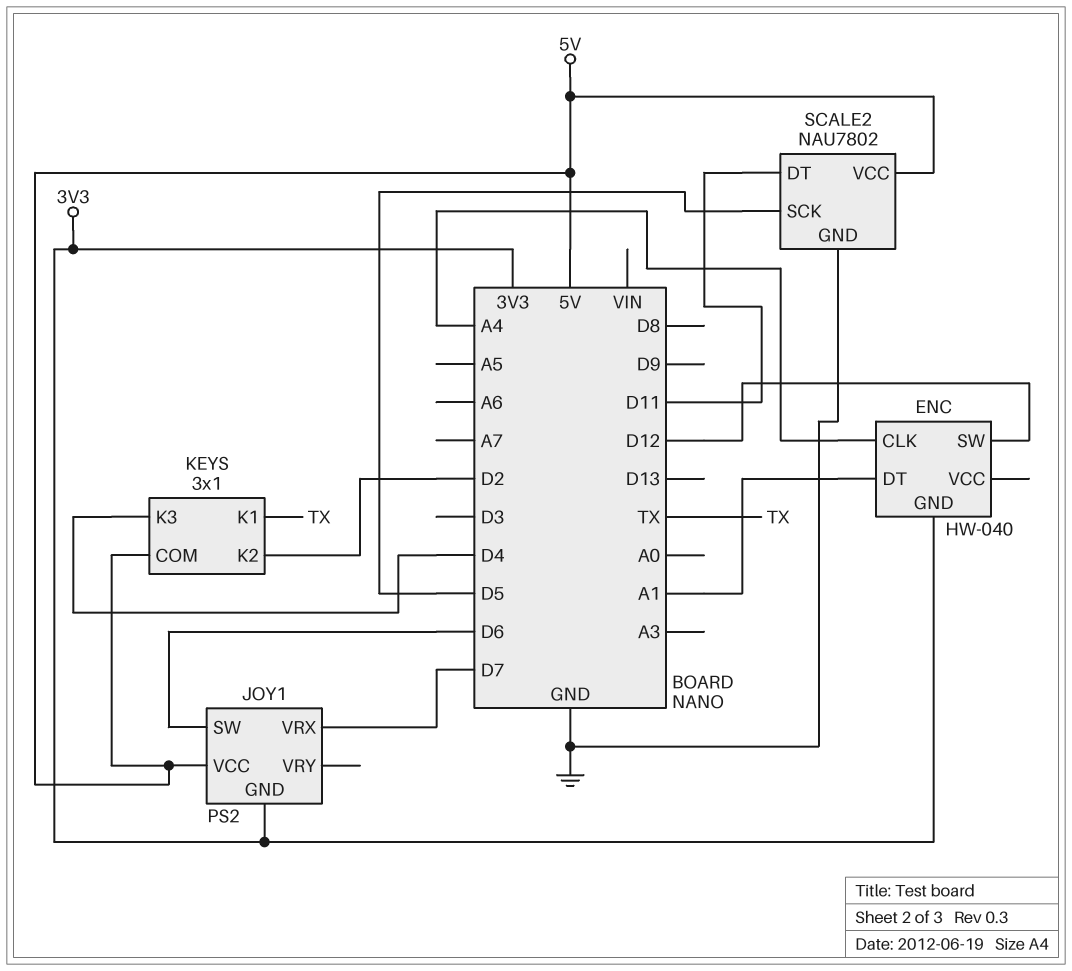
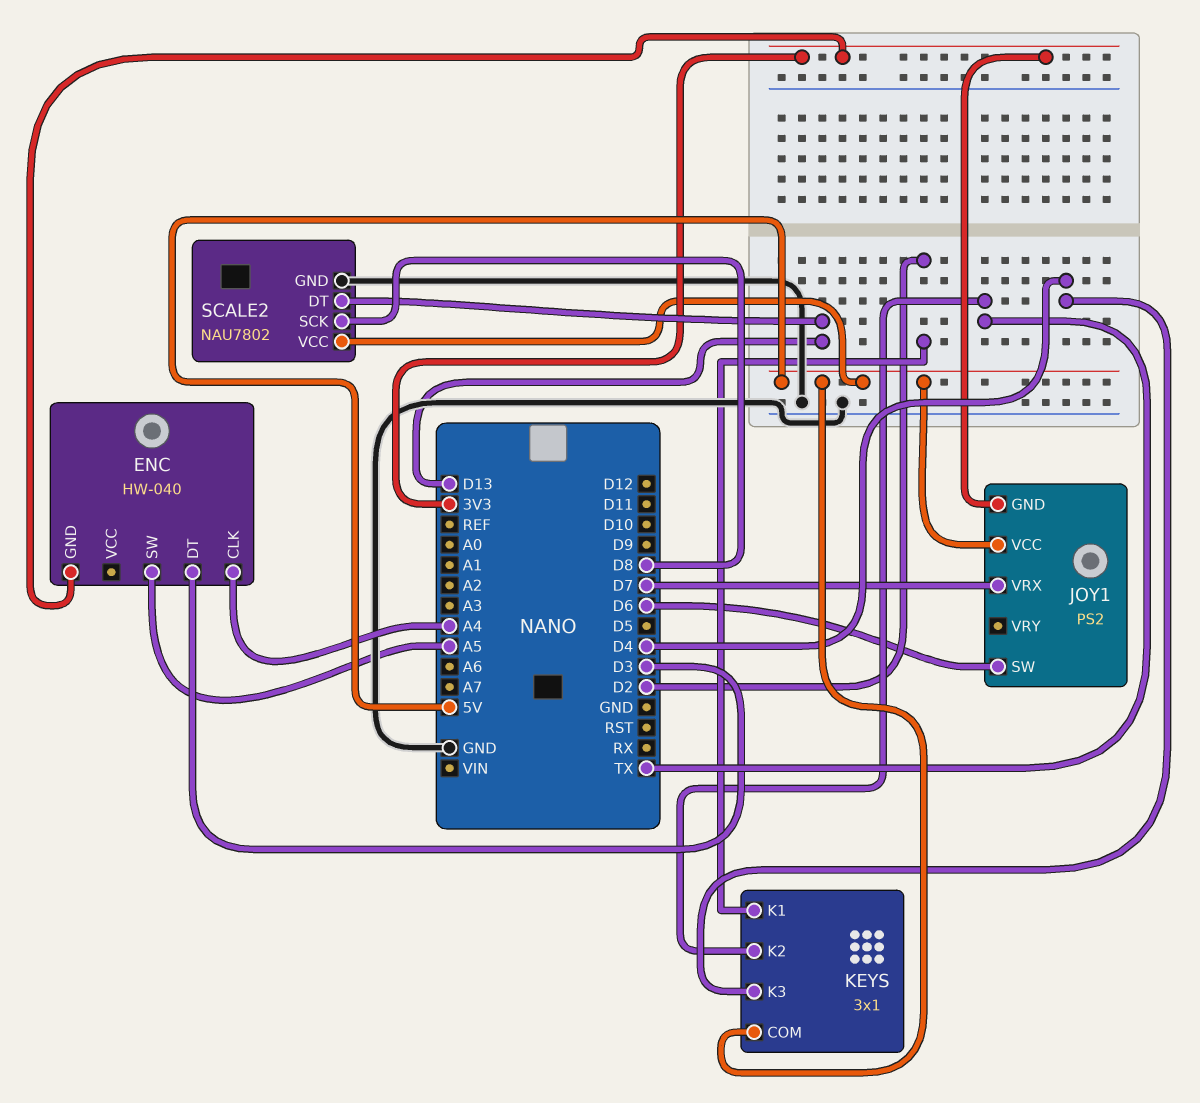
ENC pin DT: A1 -> D3
ENC pin SW: D12 -> A5
KEYS pin K1: TX -> D2
KEYS pin K2: D2 -> TX
SCALE2 pin DT: D11 -> D13
SCALE2 pin SCK: D5 -> D8

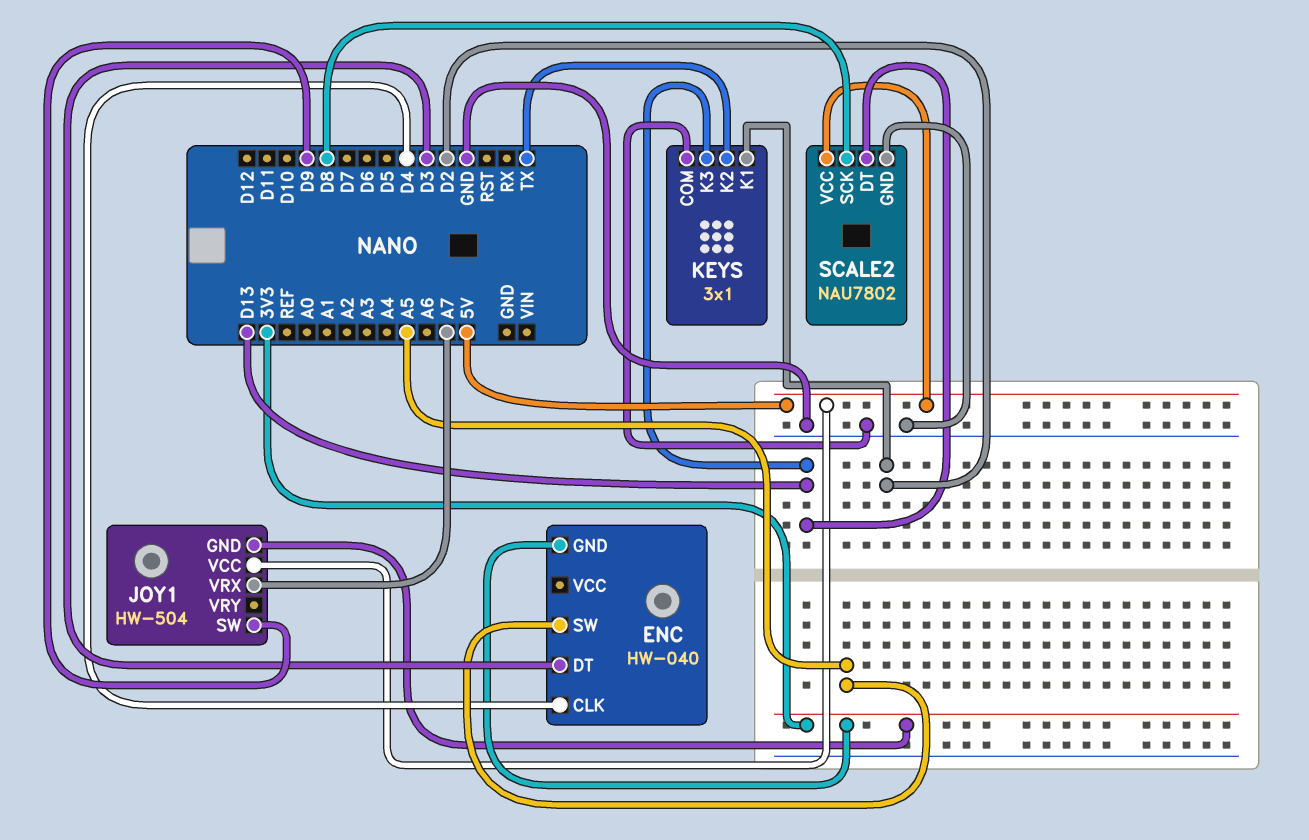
ENC pin CLK: A4 -> D4
JOY1: PS2 -> HW-504
JOY1 pin SW: D6 -> D9
JOY1 pin VRX: D7 -> A7
KEYS pin COM: 5V -> GND
KEYS pin K3: D4 -> D13

